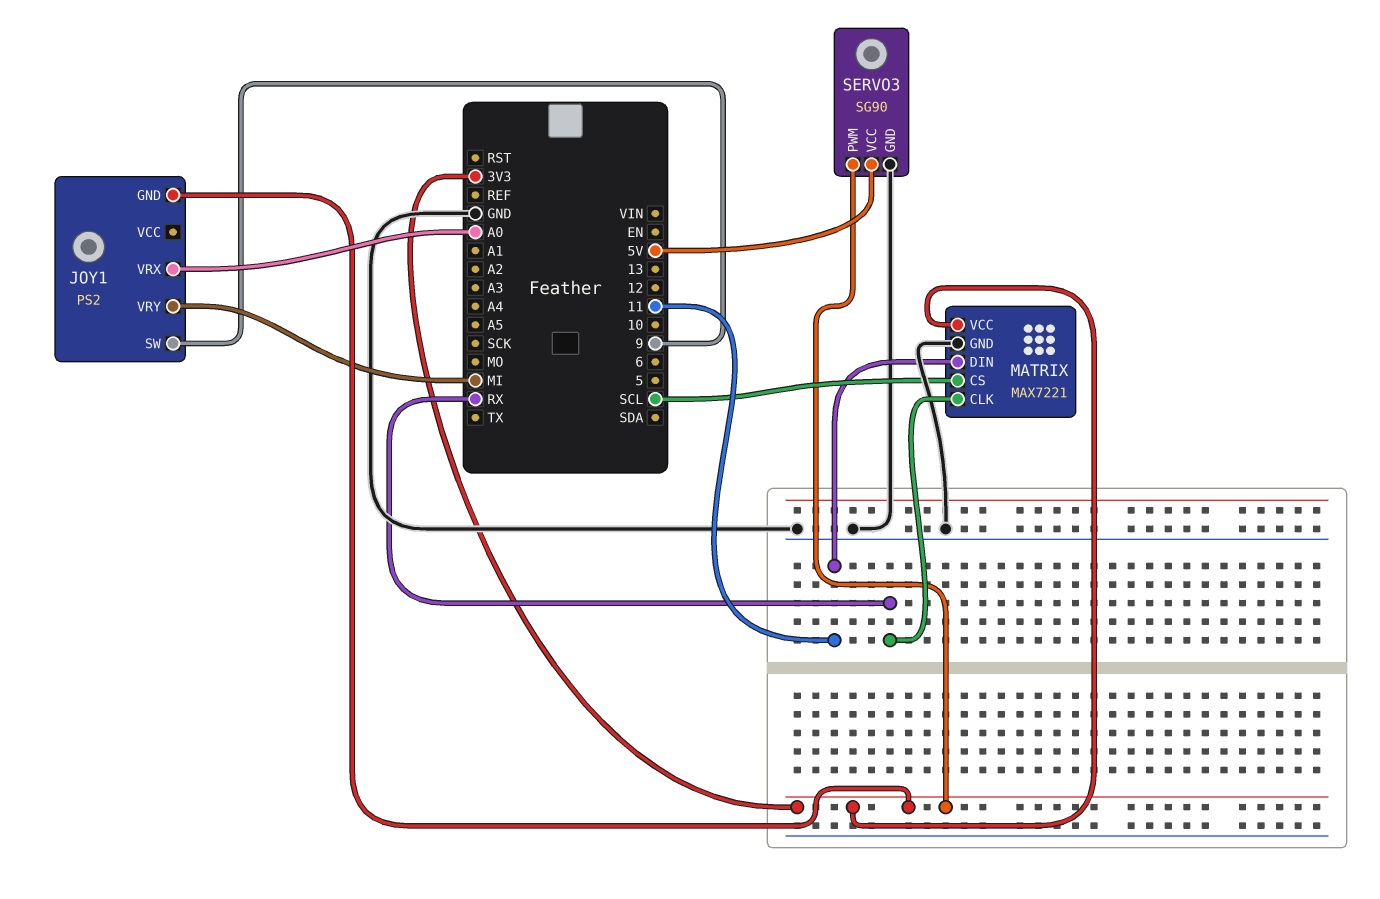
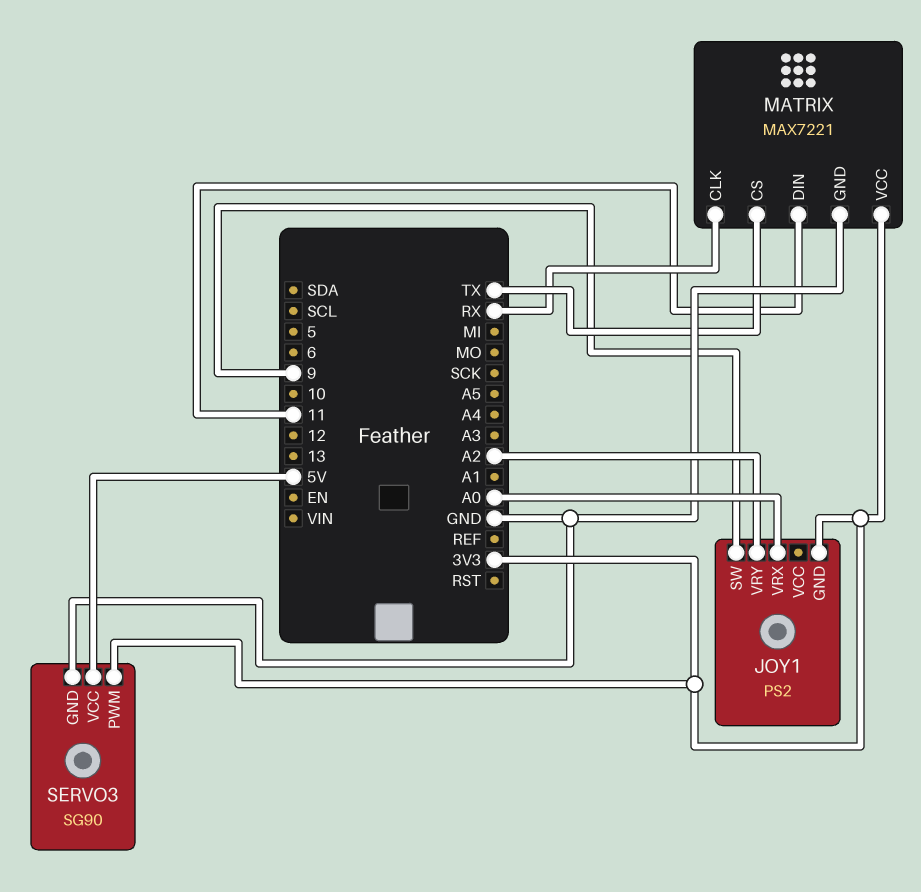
JOY1 pin VRY: MI -> A2
MATRIX pin CS: SCL -> TX

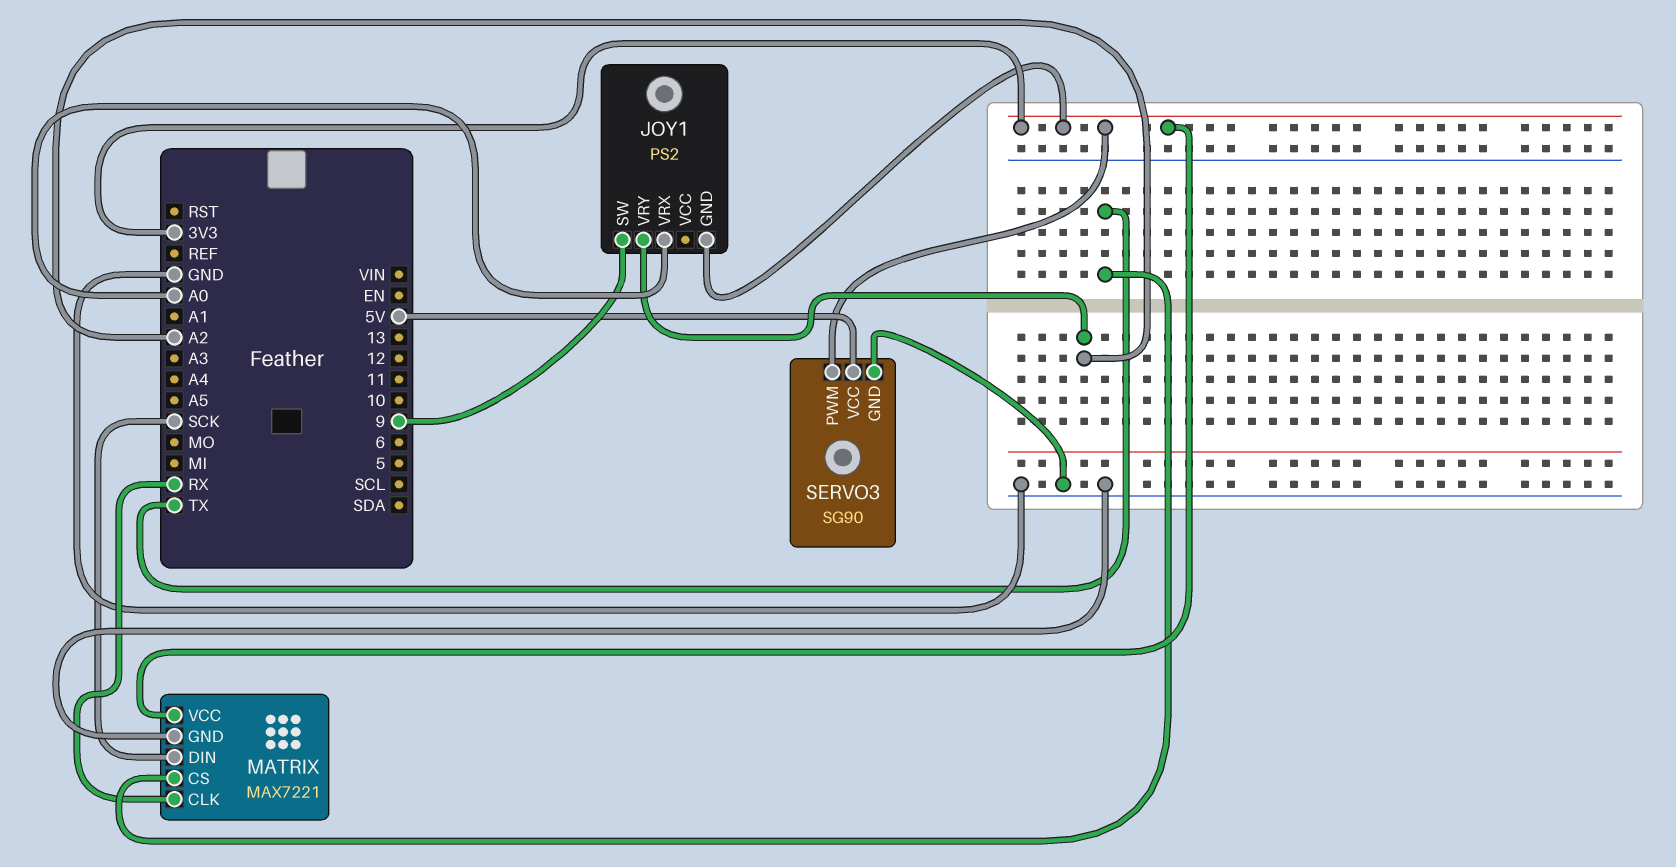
MATRIX pin DIN: 11 -> SCK

